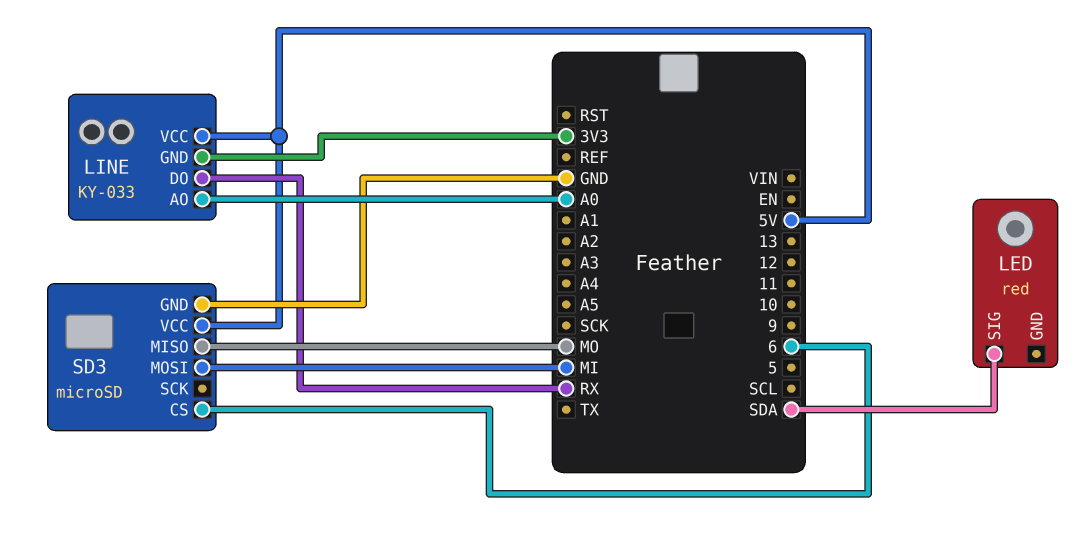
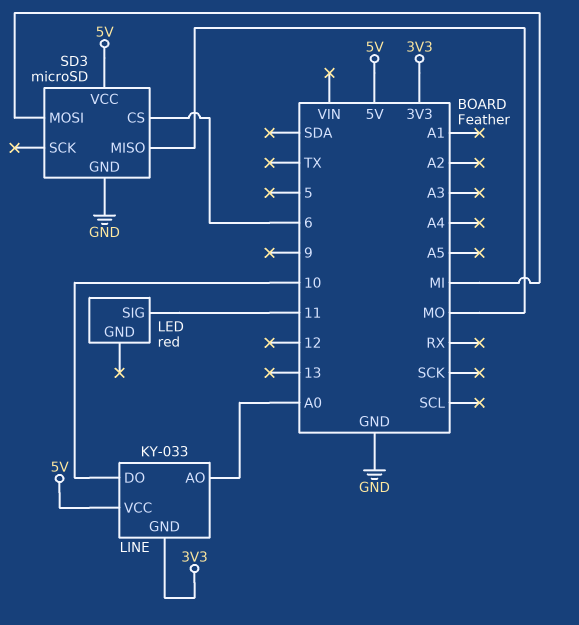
LED pin SIG: SDA -> 11
LINE pin DO: RX -> 10

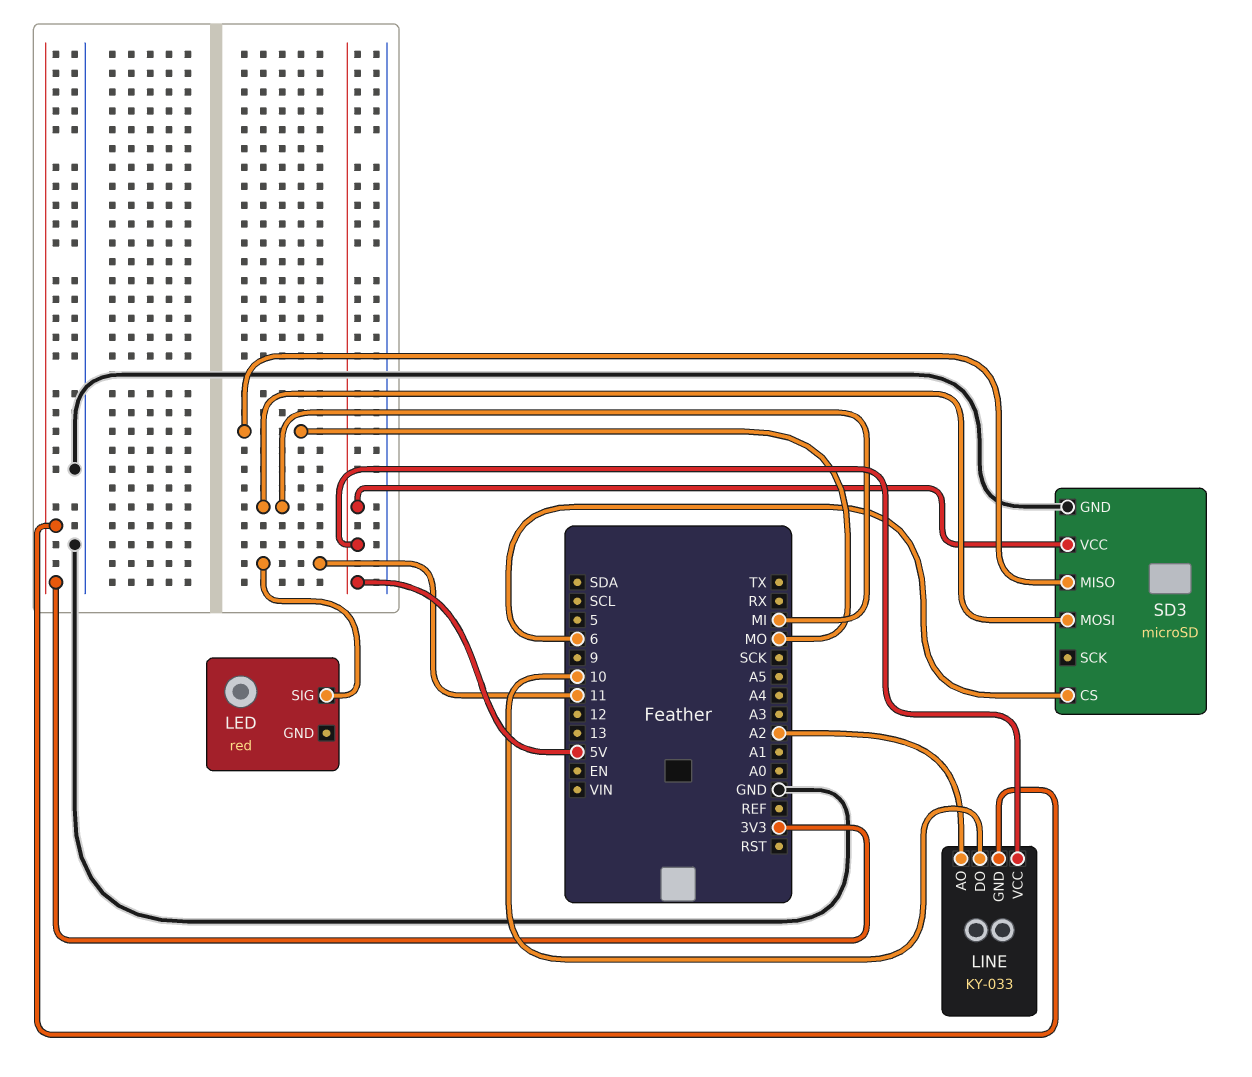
LINE pin AO: A0 -> A2

